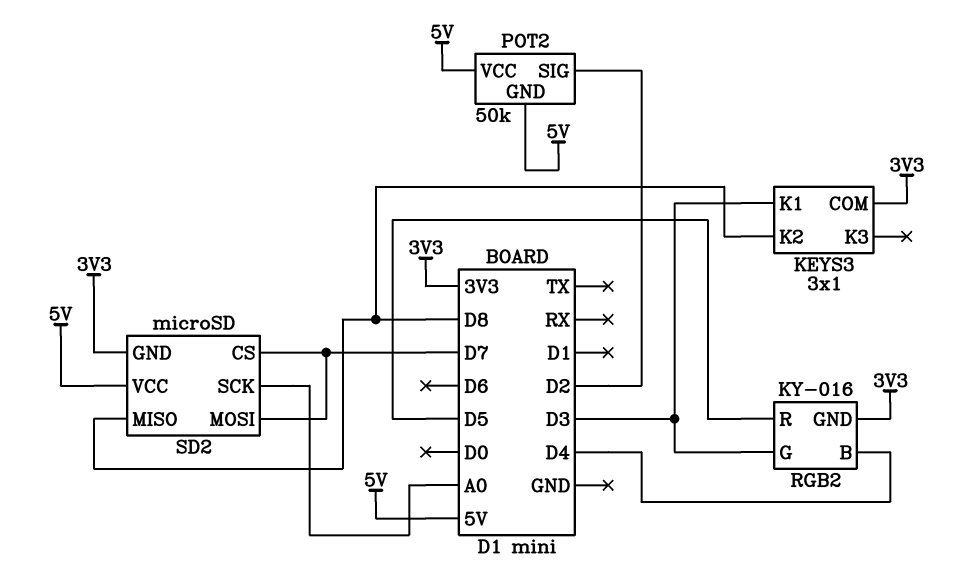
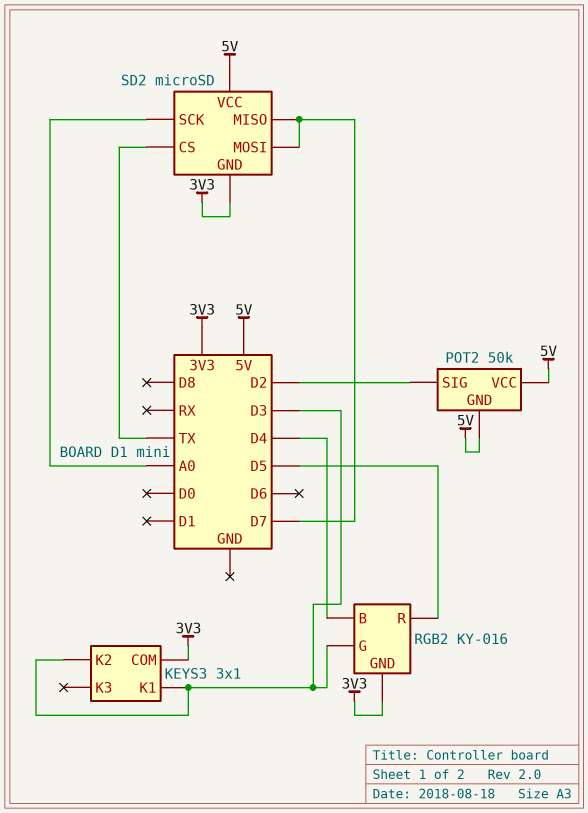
KEYS3 pin K2: D8 -> D3
SD2 pin CS: D7 -> TX
SD2 pin MISO: D8 -> D7

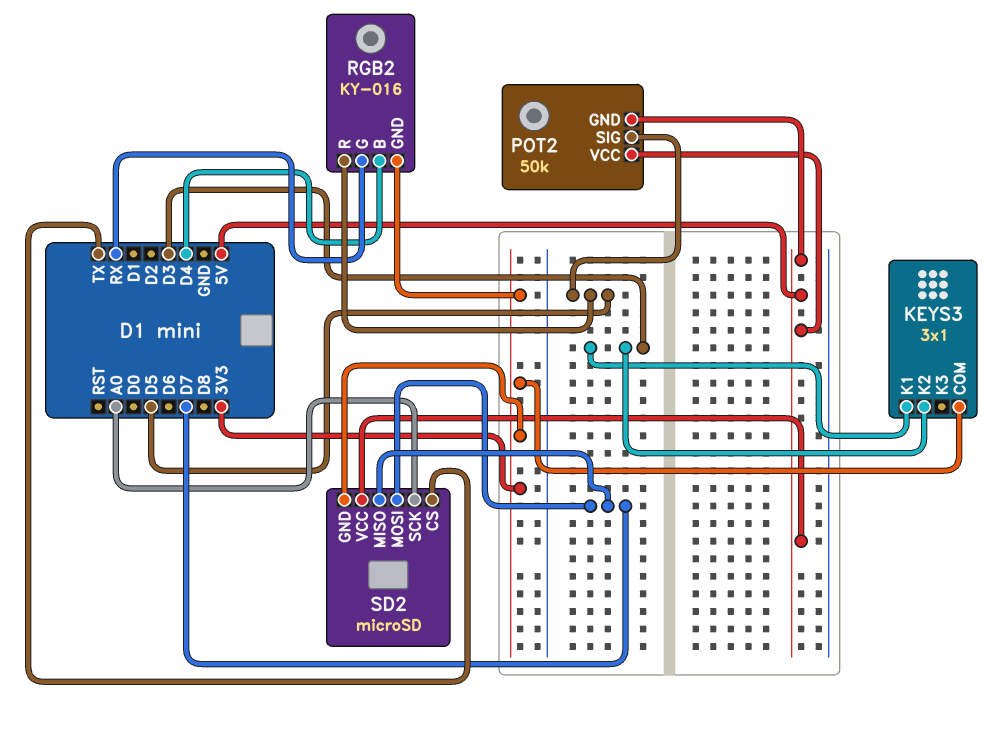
POT2 pin SIG: D2 -> D5
RGB2 pin G: D3 -> RX

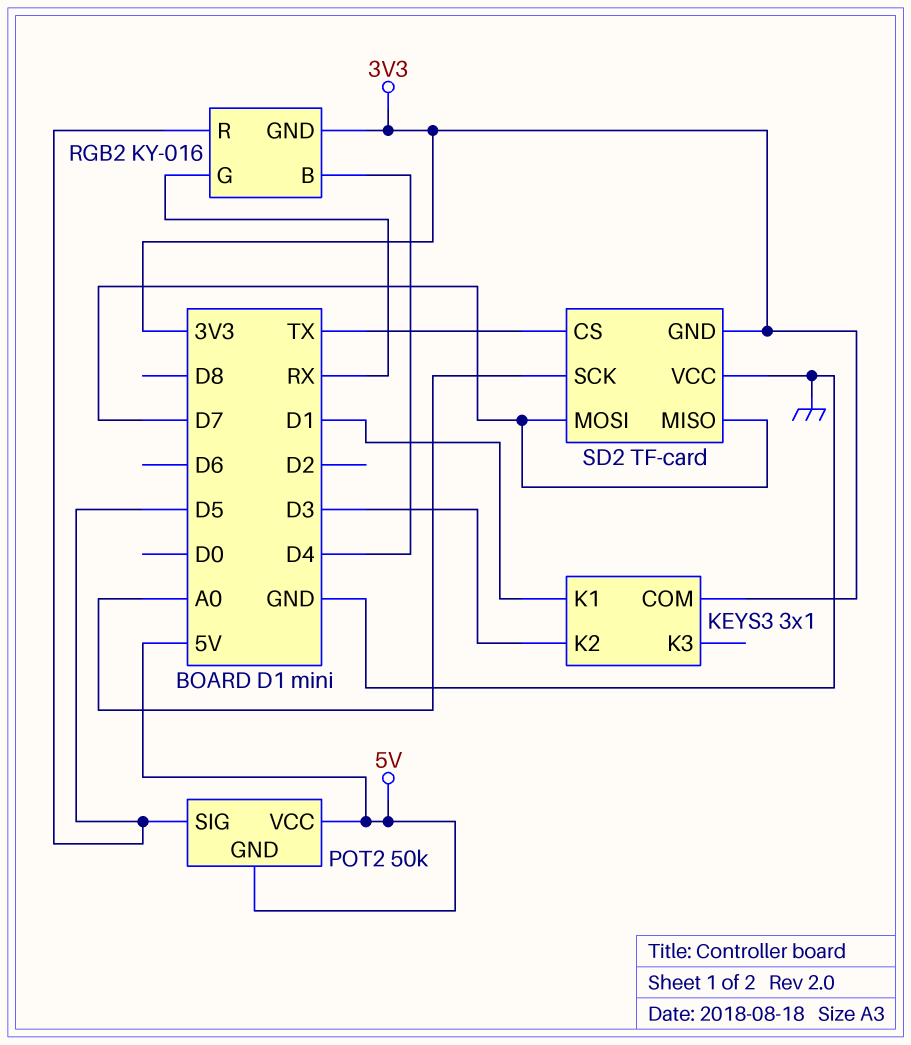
KEYS3 pin K1: D3 -> D1
SD2: microSD -> TF-card
SD2 pin VCC: 5V -> GND

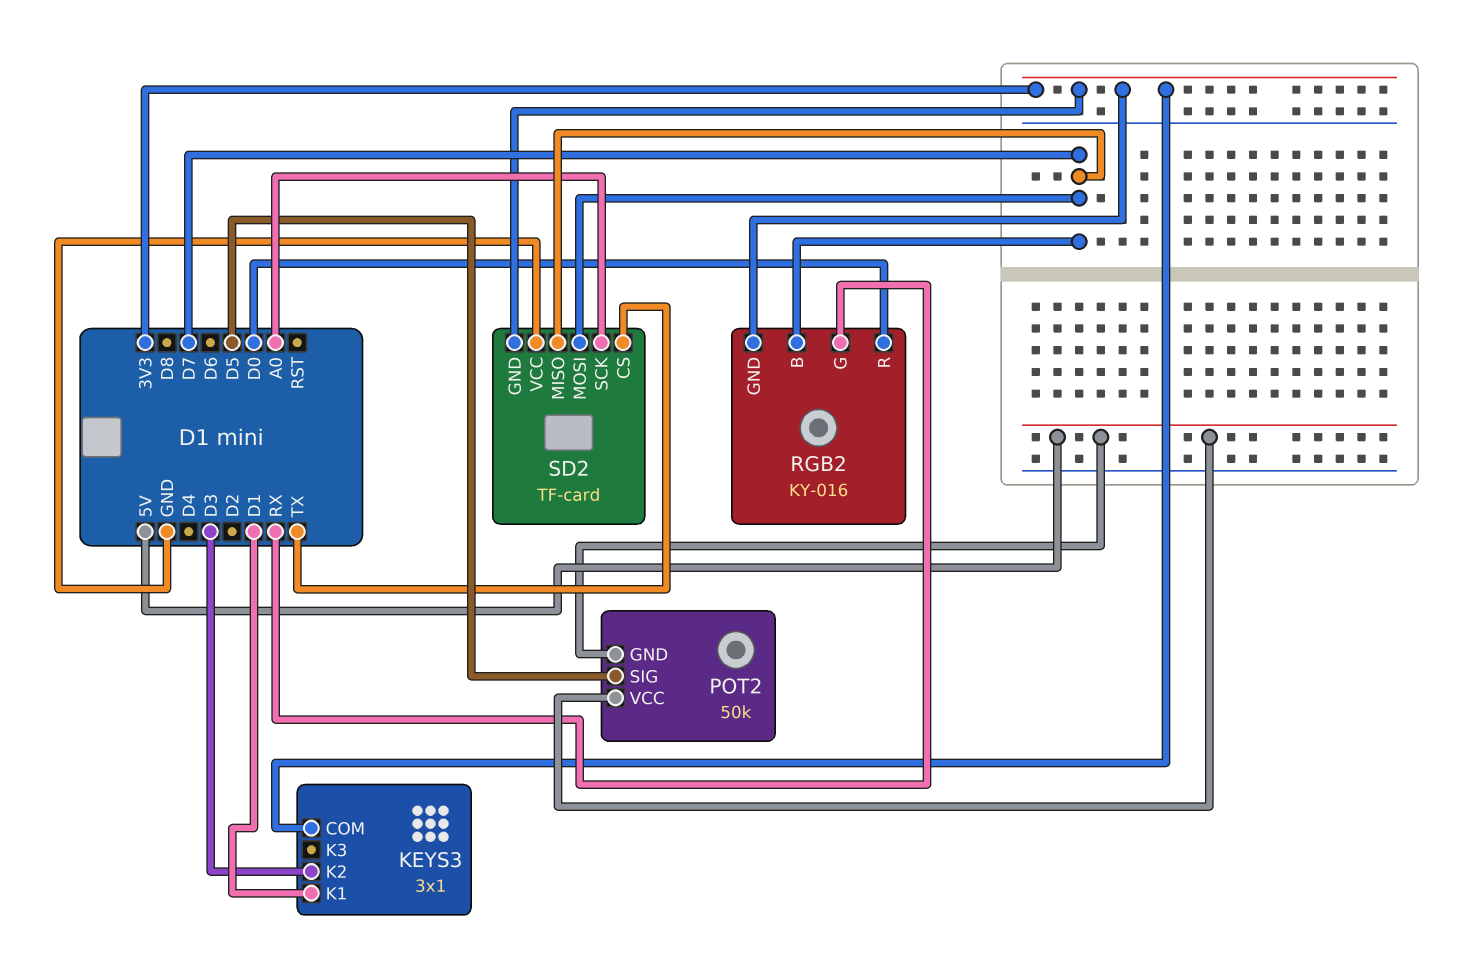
RGB2 pin B: D4 -> D7
RGB2 pin R: D5 -> D0

